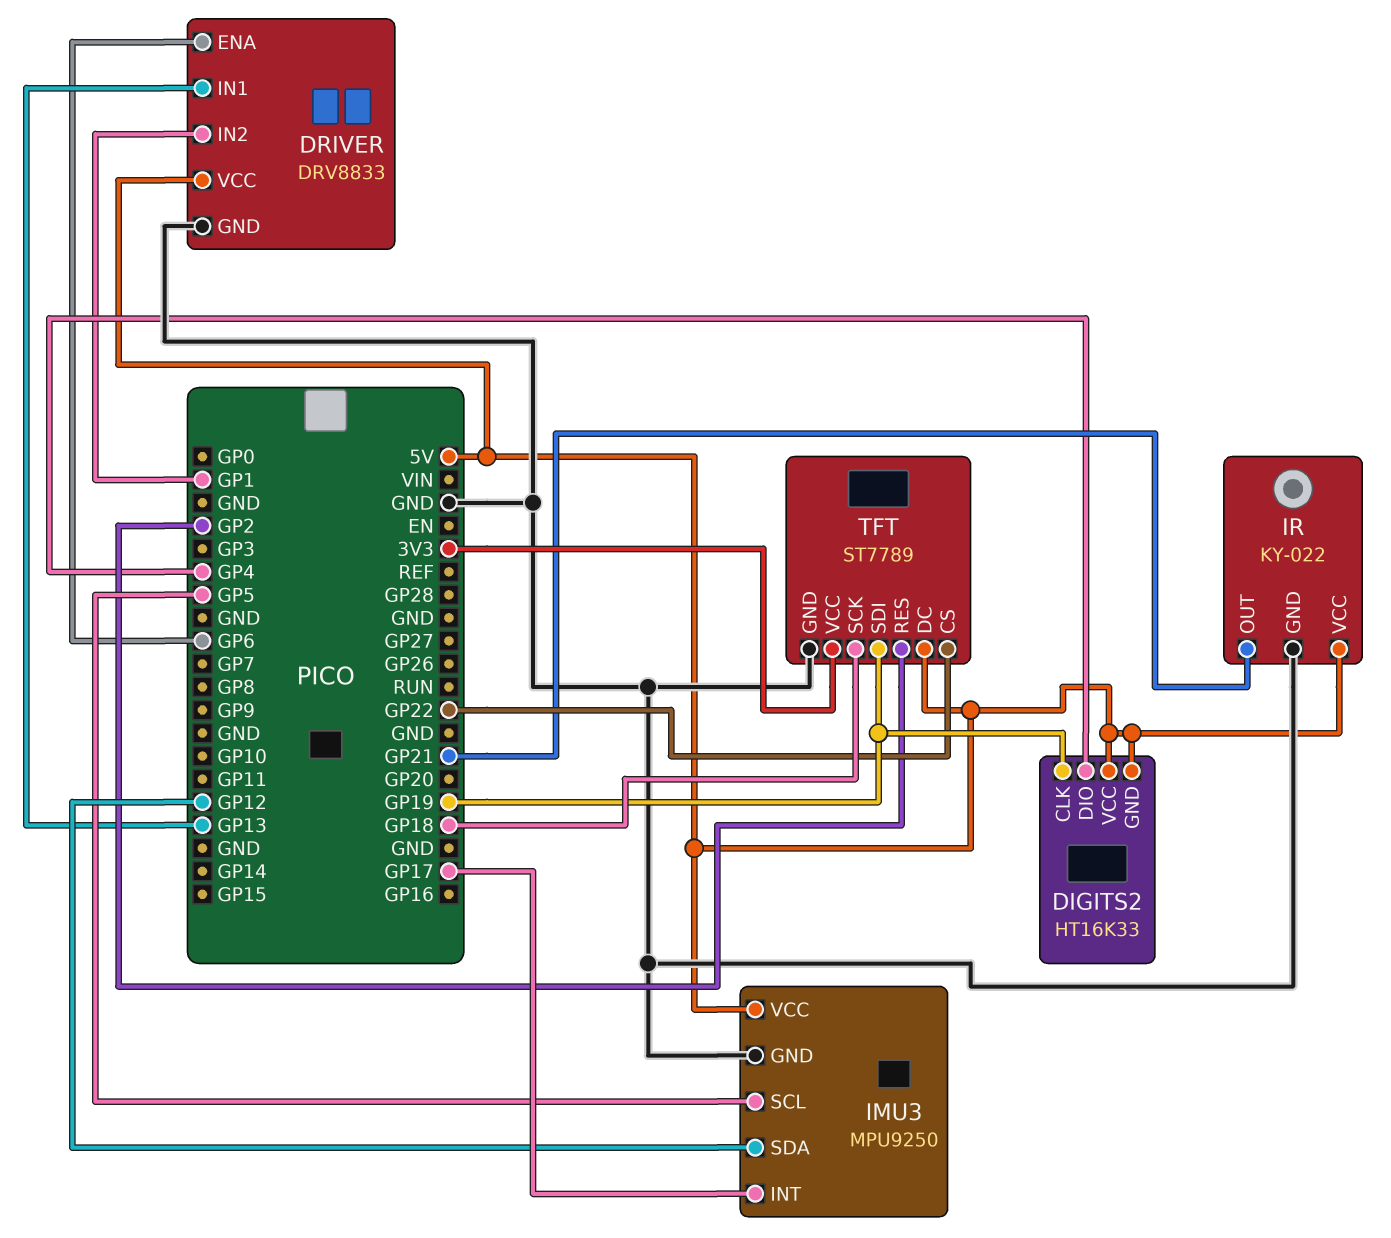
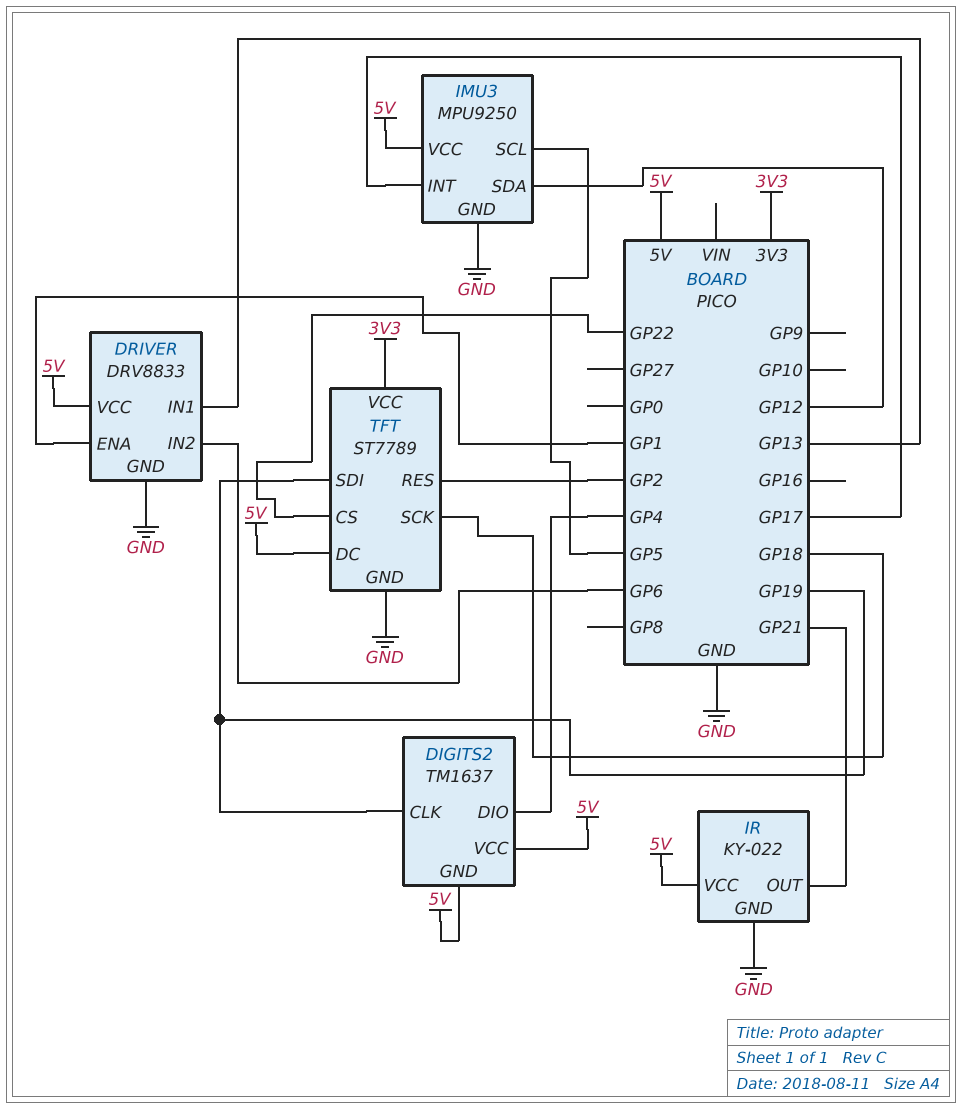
DIGITS2: HT16K33 -> TM1637
DRIVER pin ENA: GP6 -> GP1
DRIVER pin IN2: GP1 -> GP6

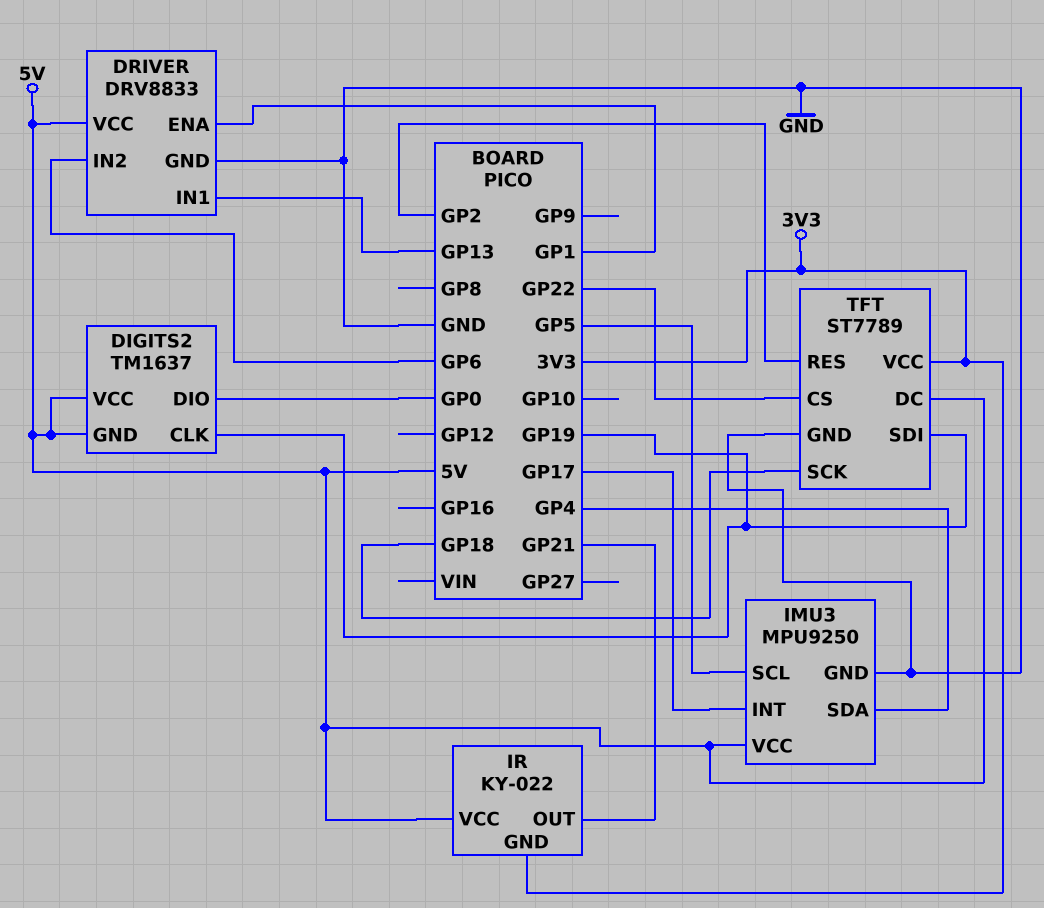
DIGITS2 pin DIO: GP4 -> GP0
IMU3 pin SDA: GP12 -> GP4
IR pin GND: GND -> 3V3

